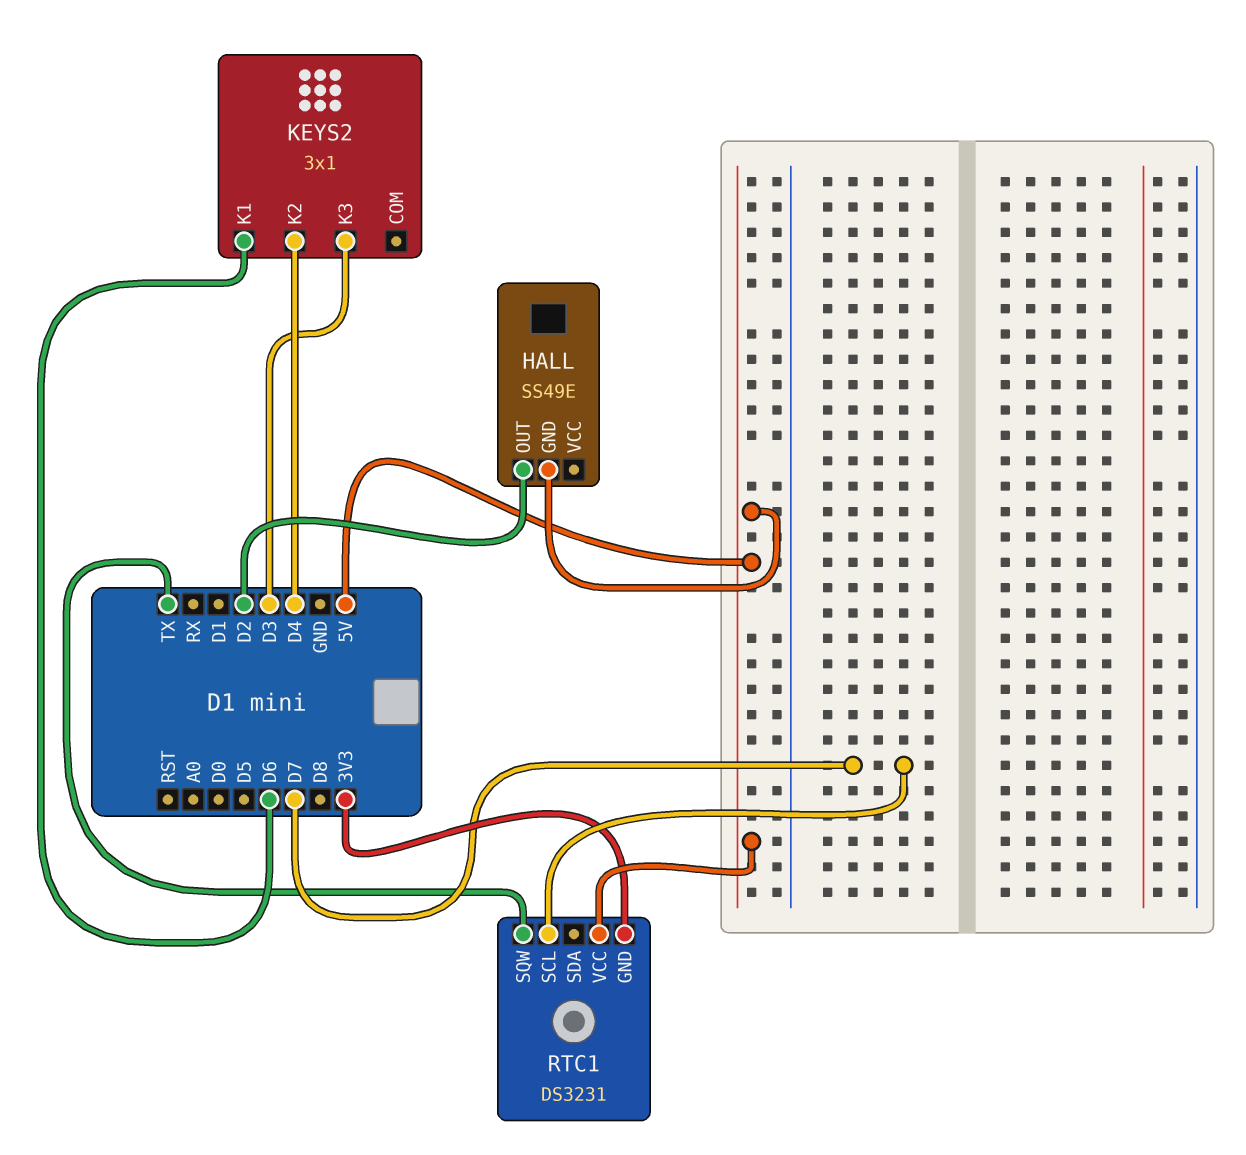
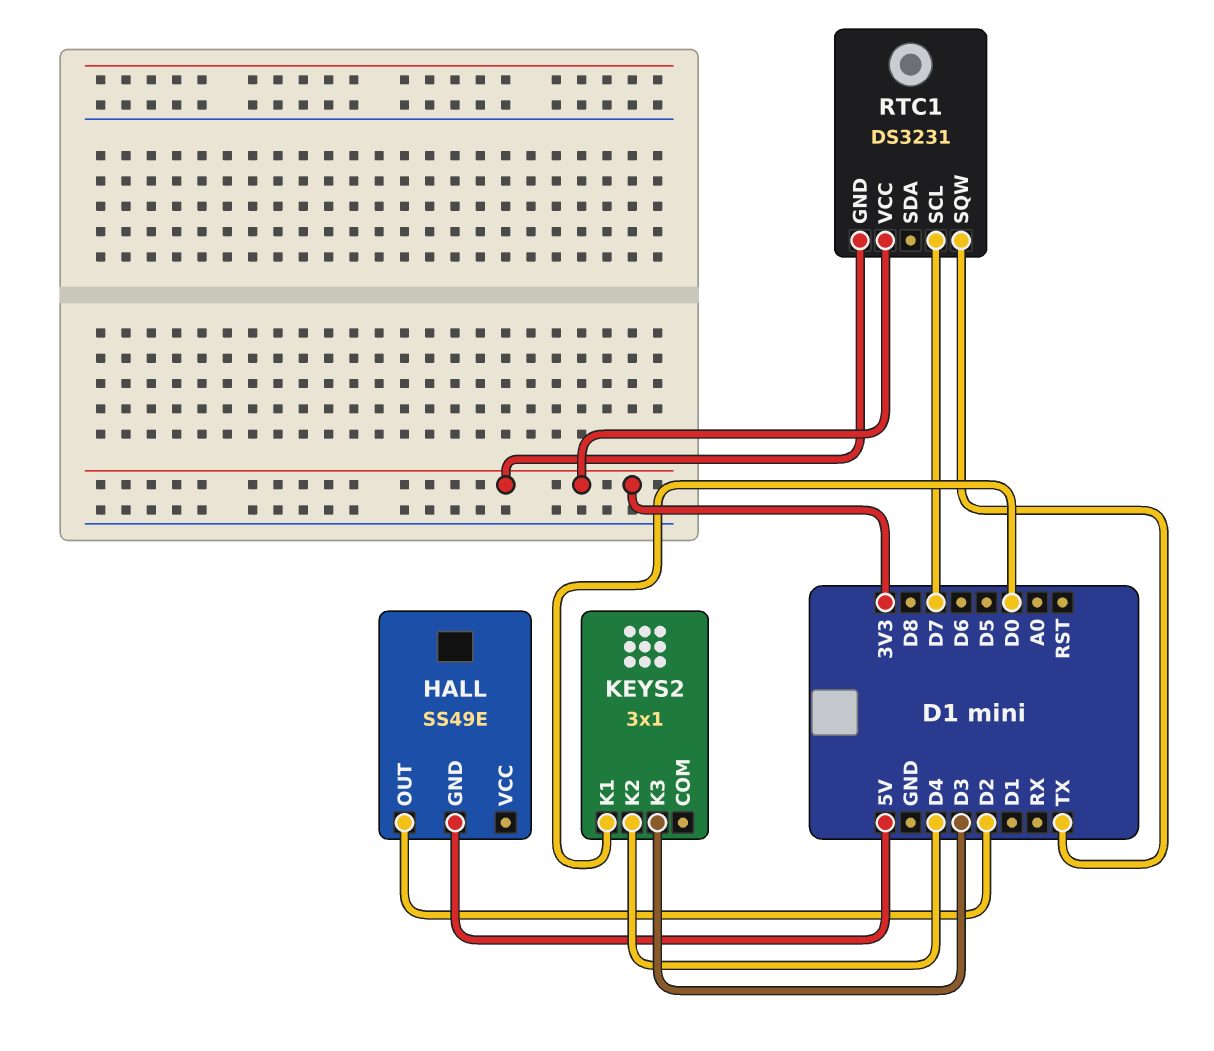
KEYS2 pin K1: D6 -> D0
RTC1 pin VCC: 5V -> 3V3

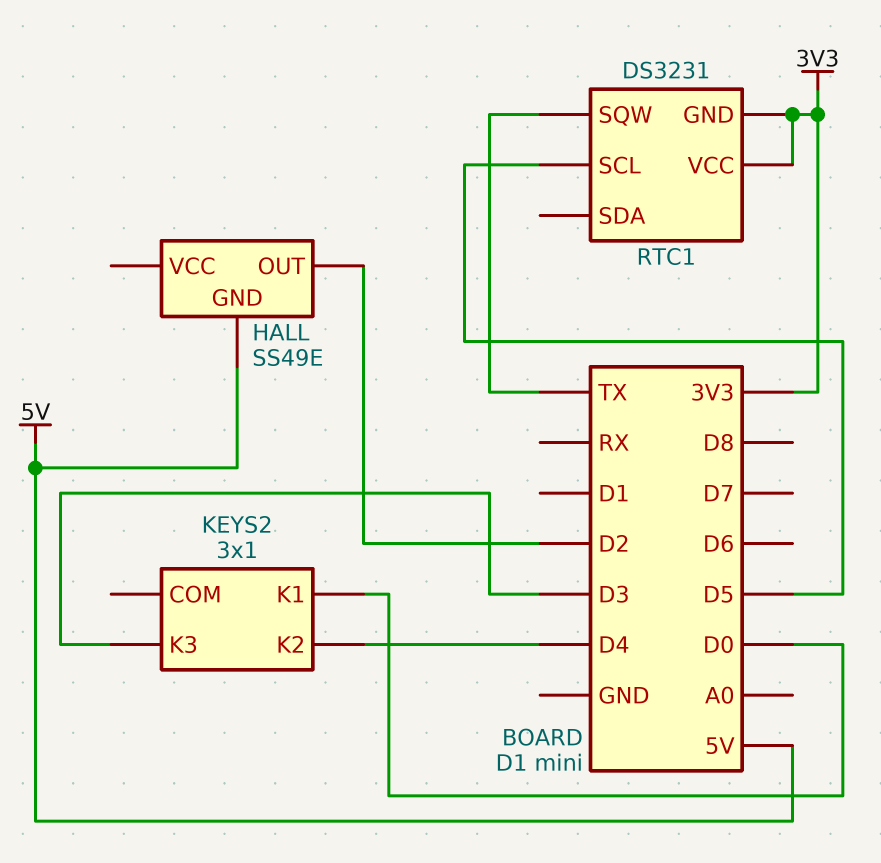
RTC1 pin SCL: D7 -> D5

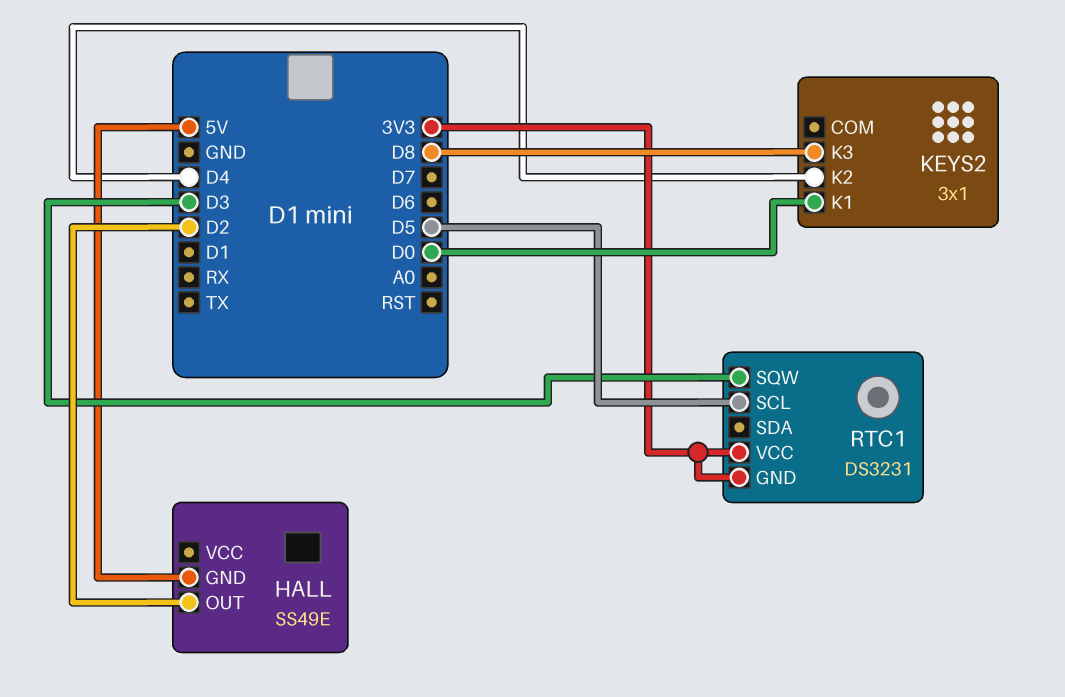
KEYS2 pin K3: D3 -> D8
RTC1 pin SQW: TX -> D3

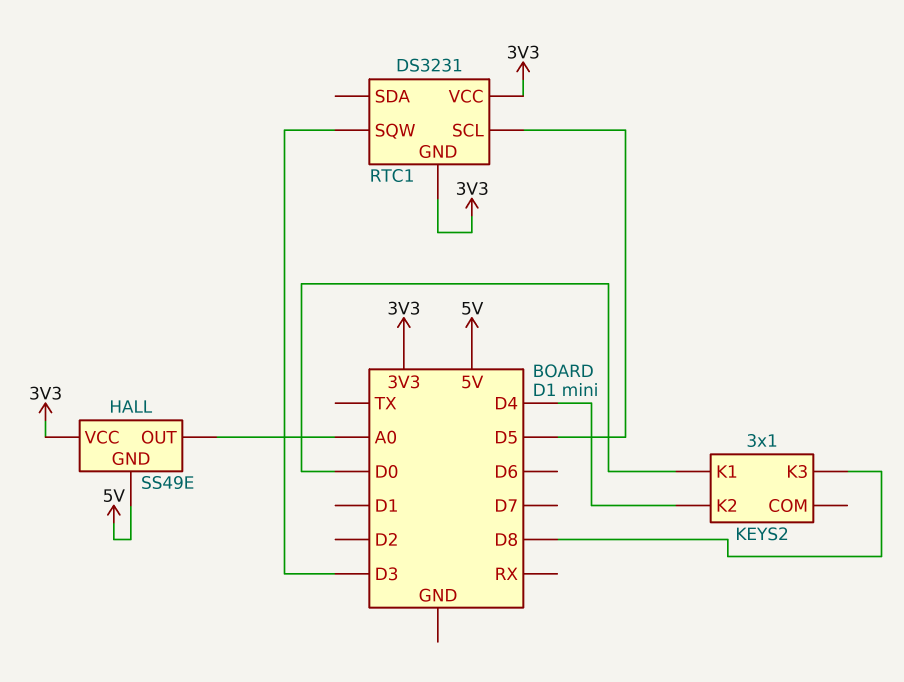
HALL pin OUT: D2 -> A0
HALL pin VCC: none -> 3V3

